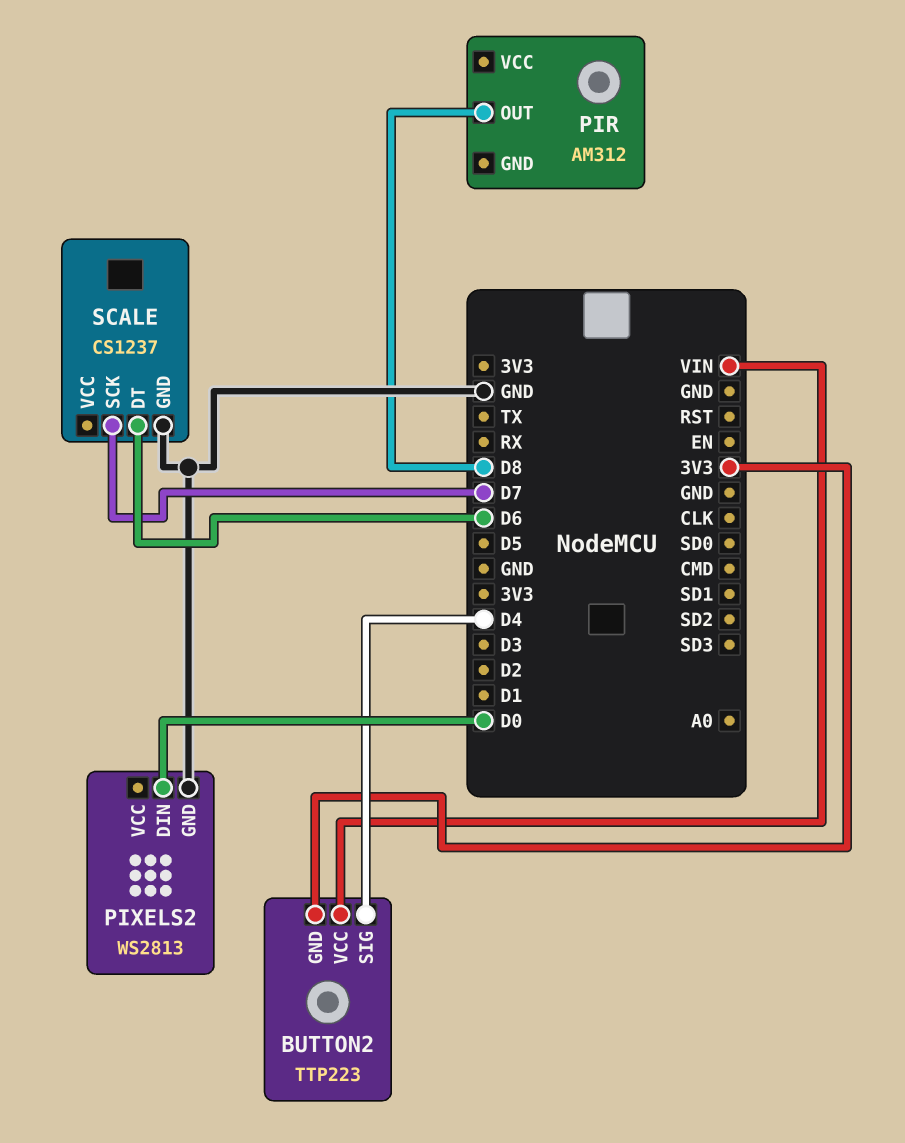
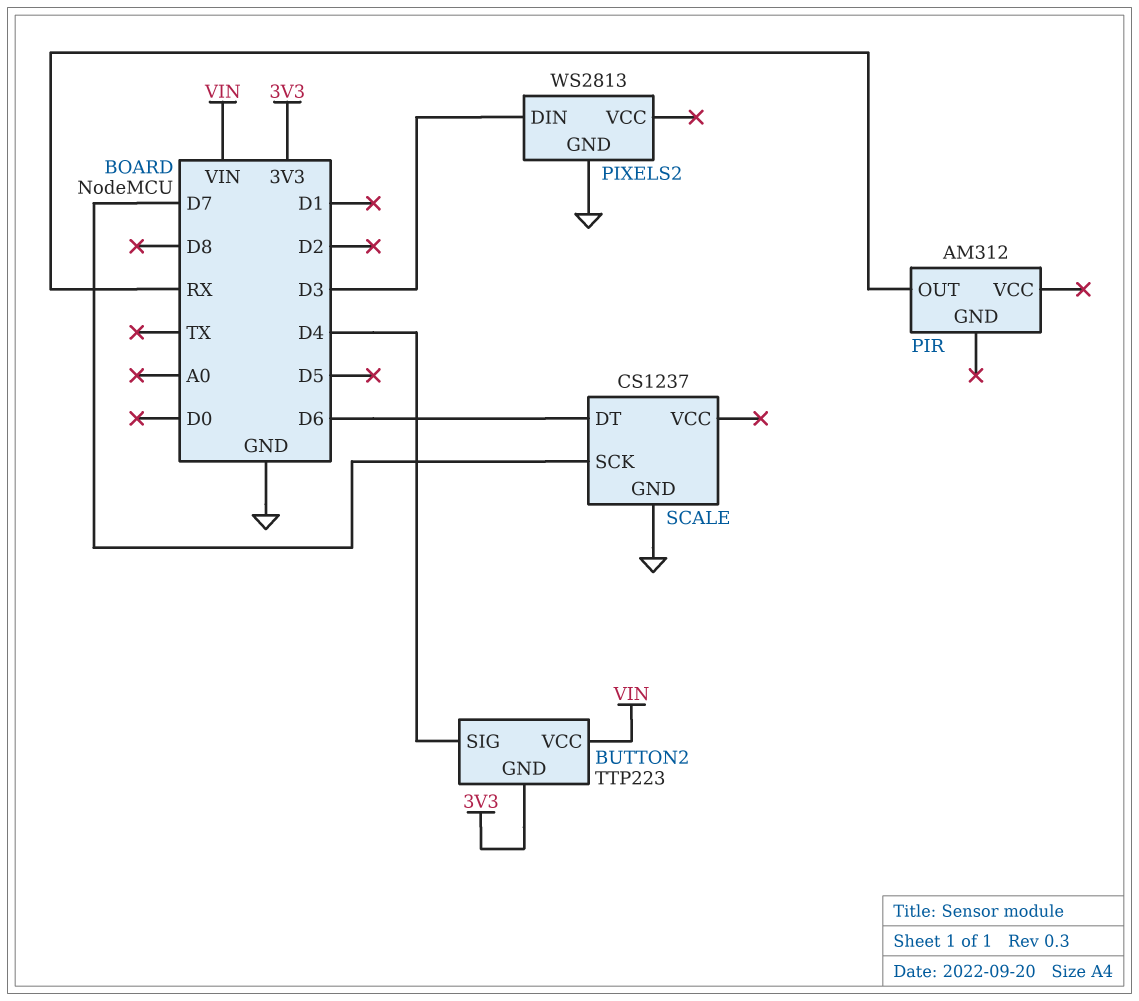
PIR pin OUT: D8 -> RX
PIXELS2 pin DIN: D0 -> D3

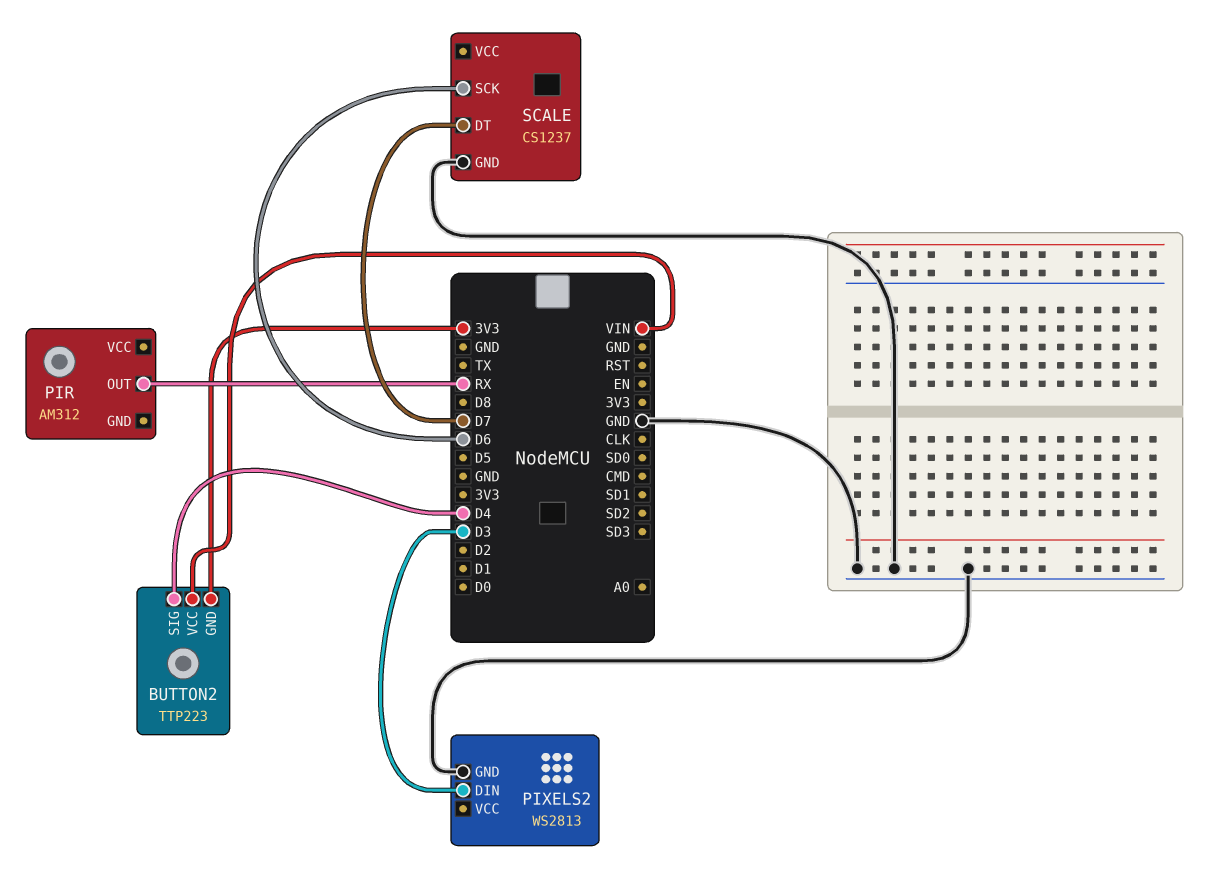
SCALE pin DT: D6 -> D7
SCALE pin SCK: D7 -> D6

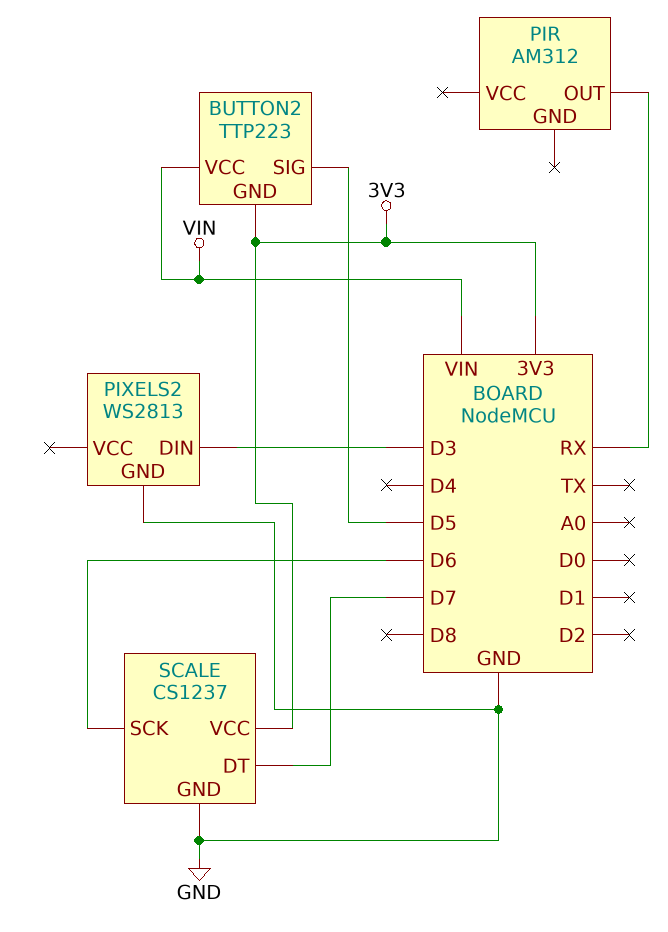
BUTTON2 pin SIG: D4 -> D5
SCALE pin VCC: none -> 3V3

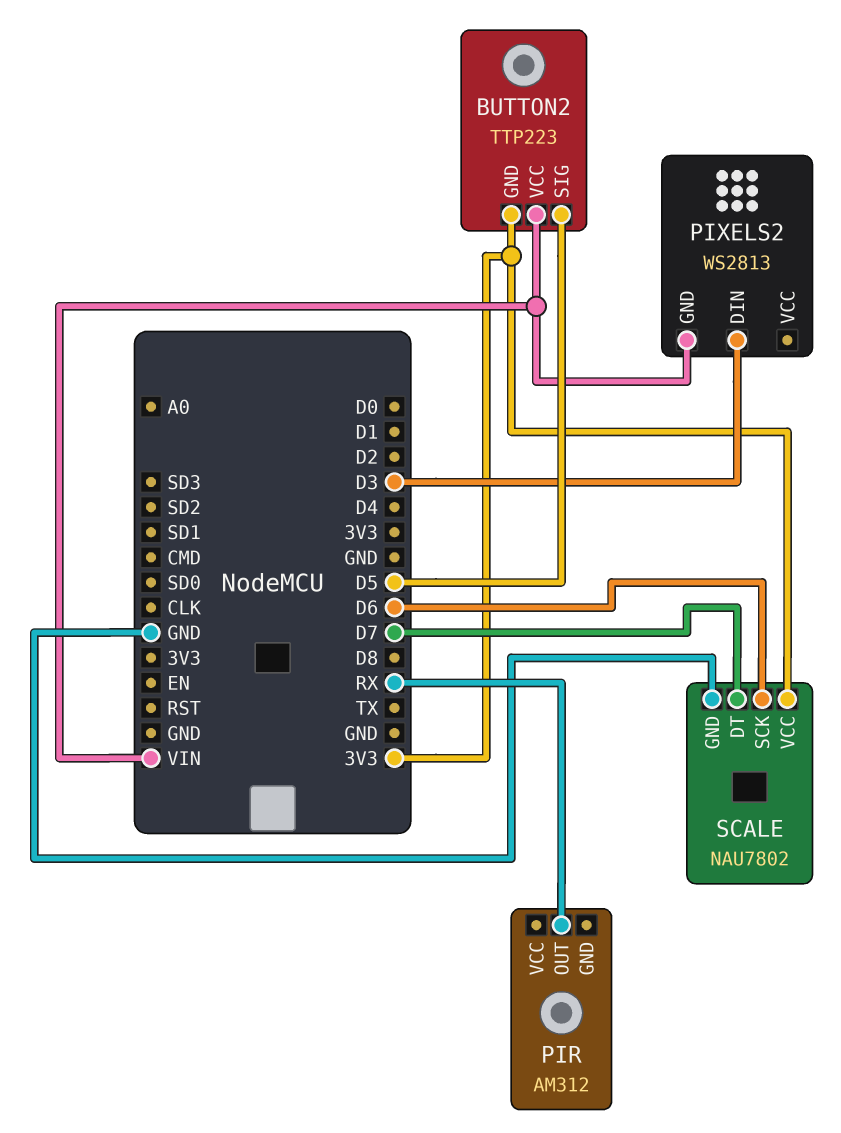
PIXELS2 pin GND: GND -> VIN
SCALE: CS1237 -> NAU7802

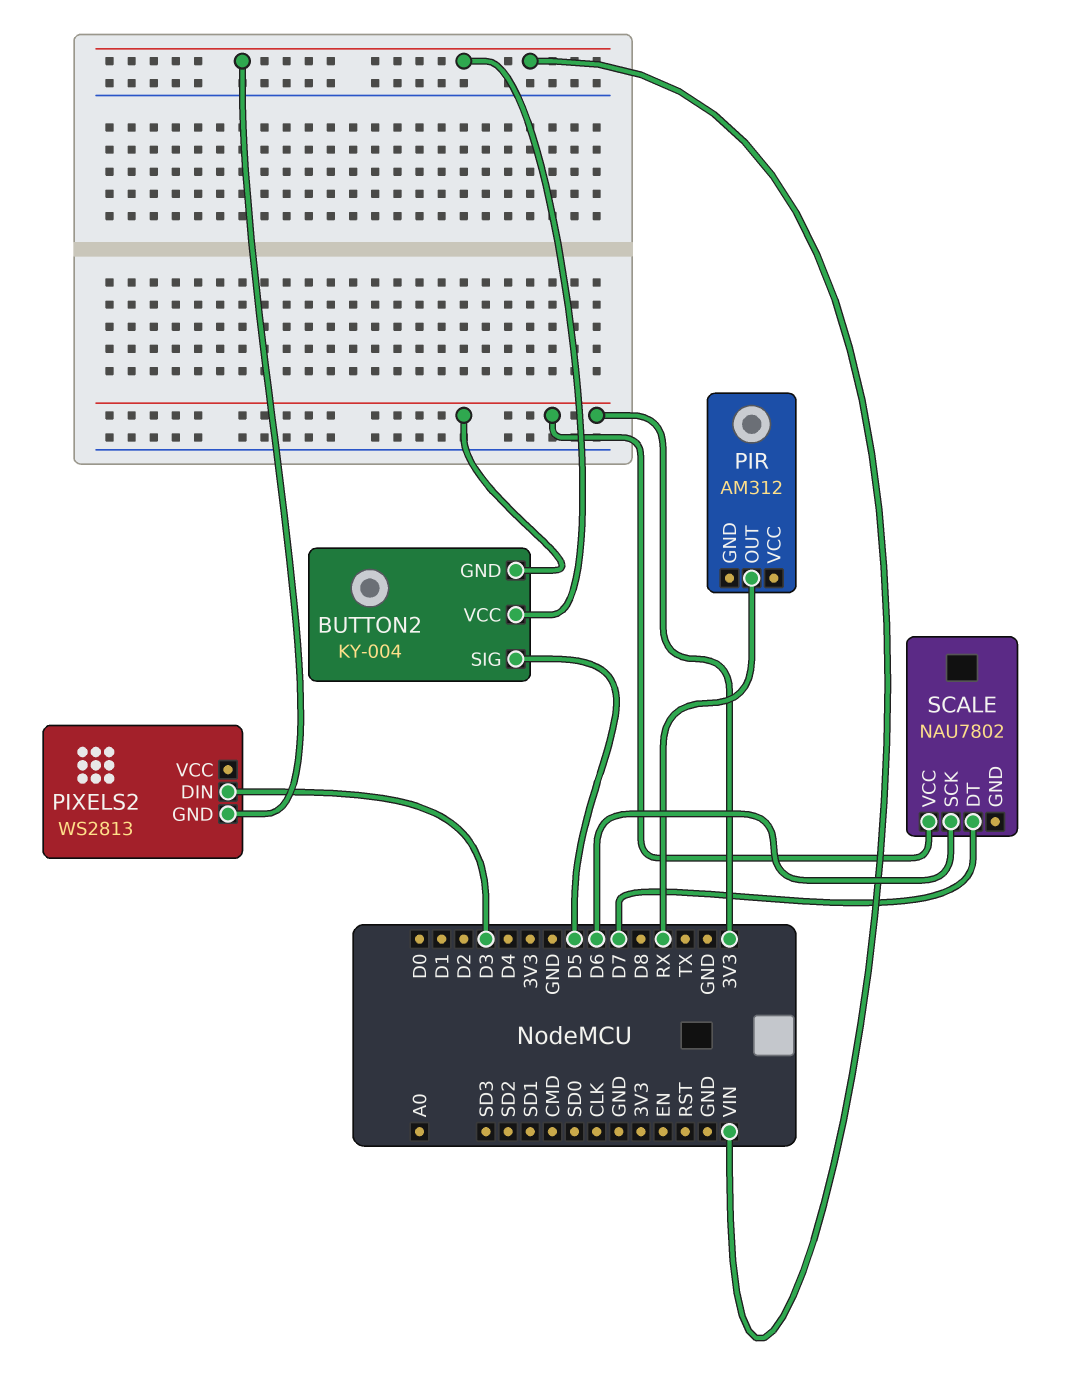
BUTTON2: TTP223 -> KY-004
SCALE pin GND: GND -> none

